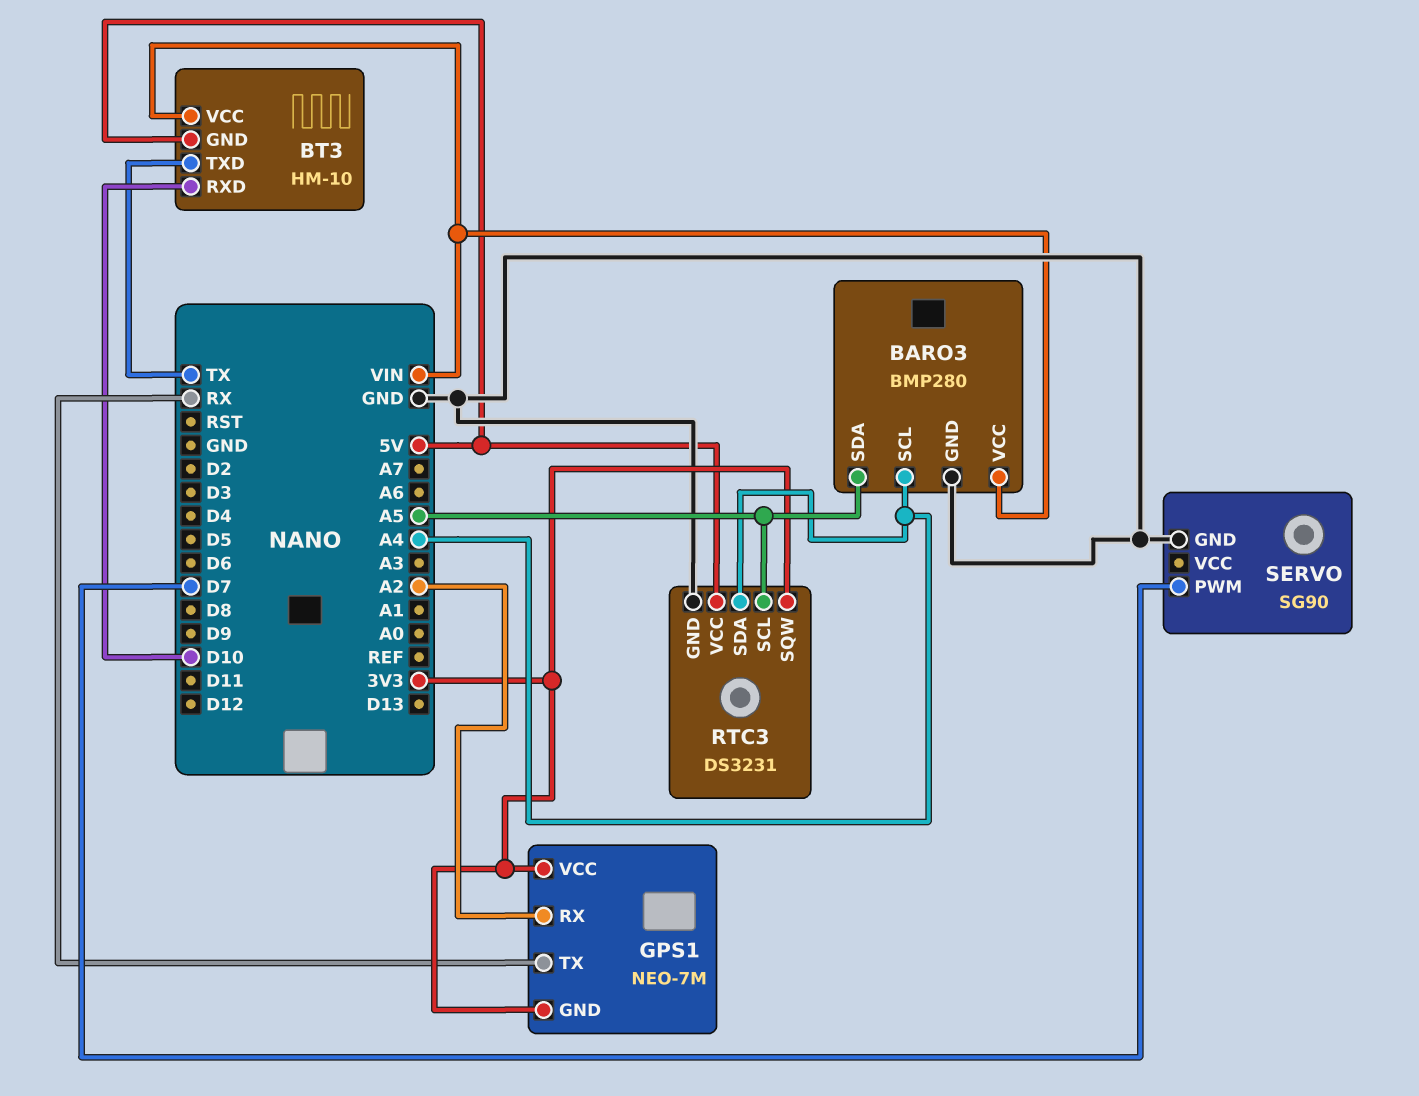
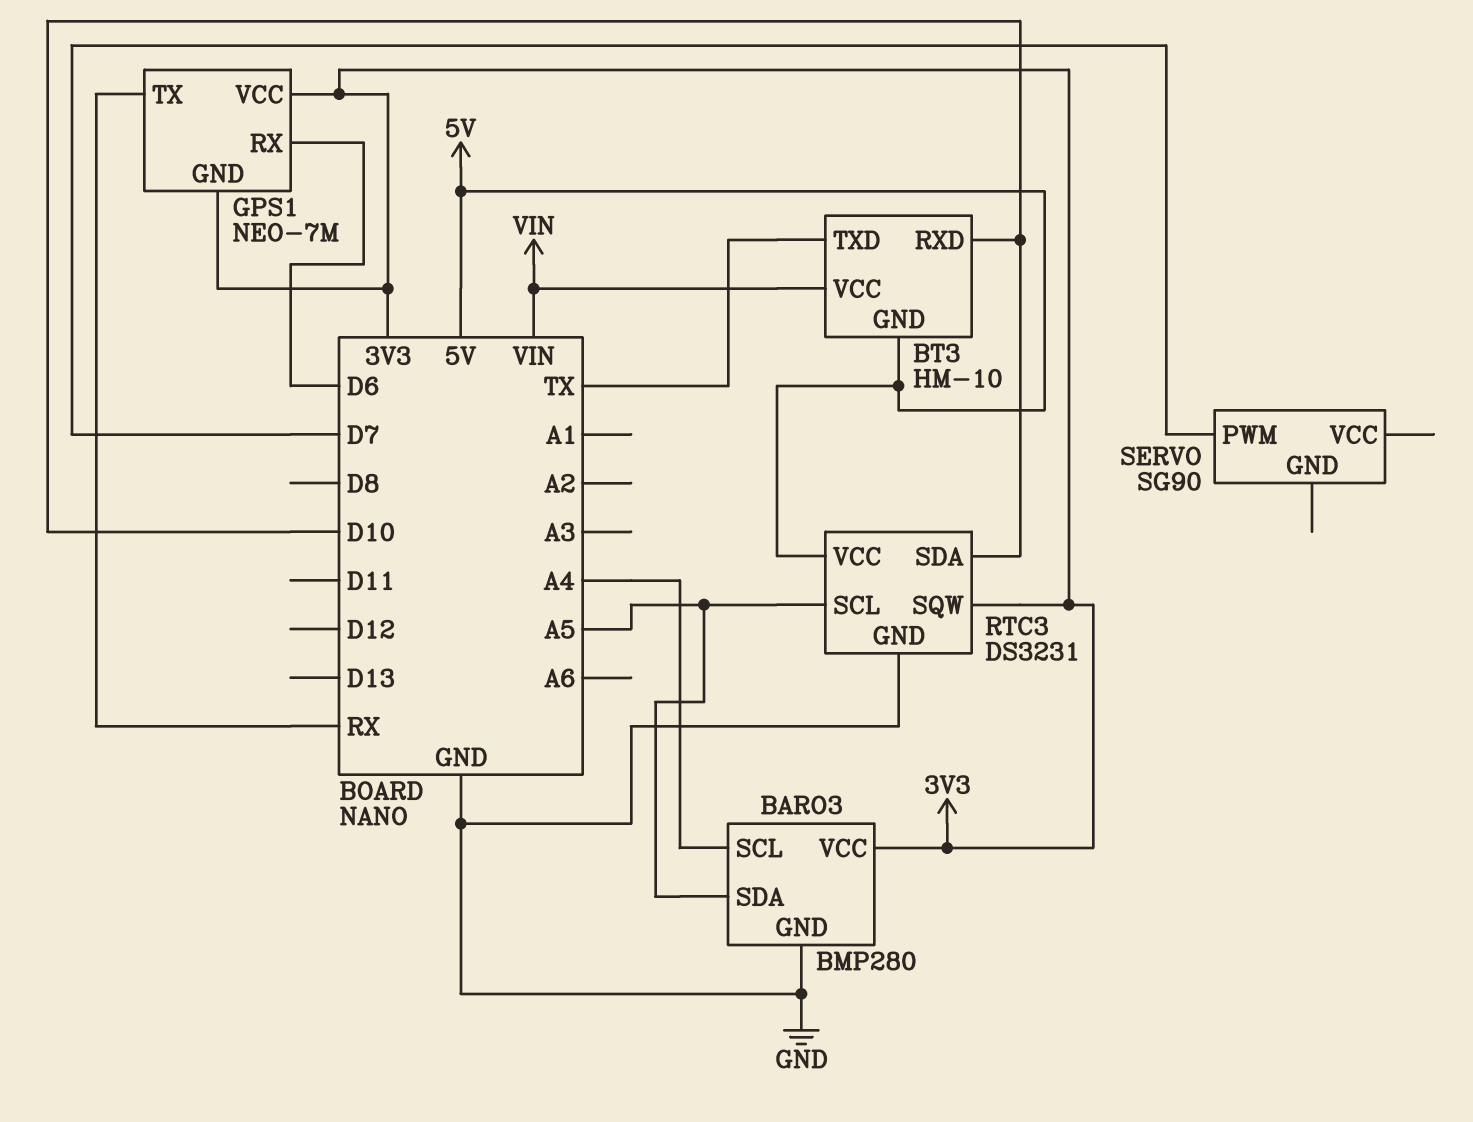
BARO3 pin VCC: VIN -> 3V3
GPS1 pin RX: A2 -> D6
RTC3 pin SDA: A4 -> D10
SERVO pin GND: GND -> none

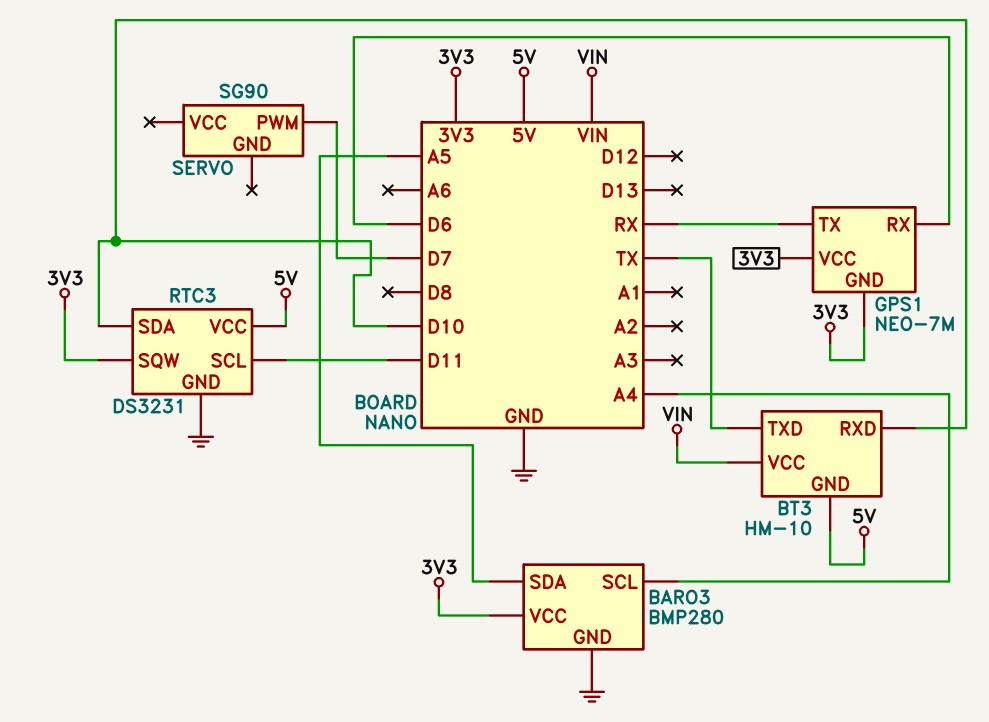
RTC3 pin SCL: A5 -> D11

